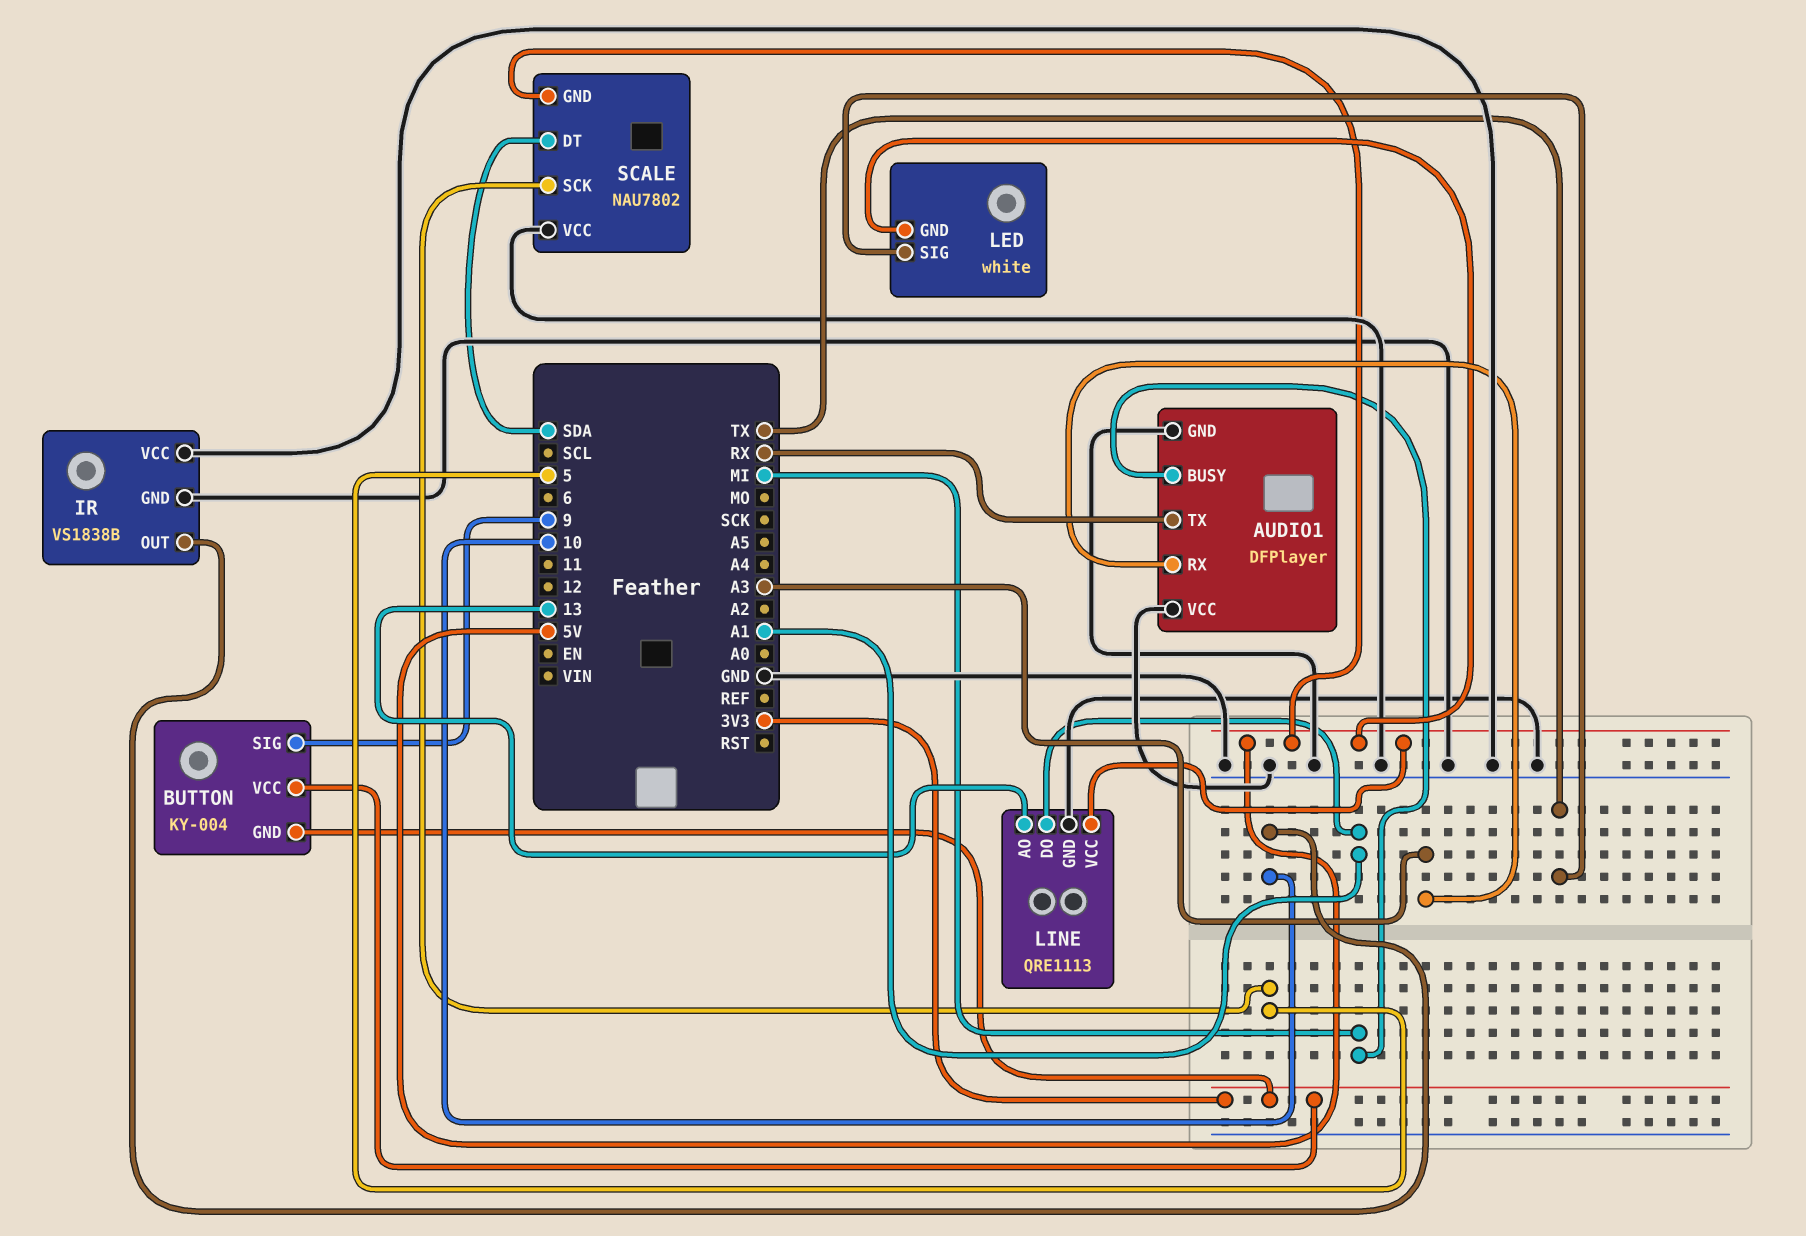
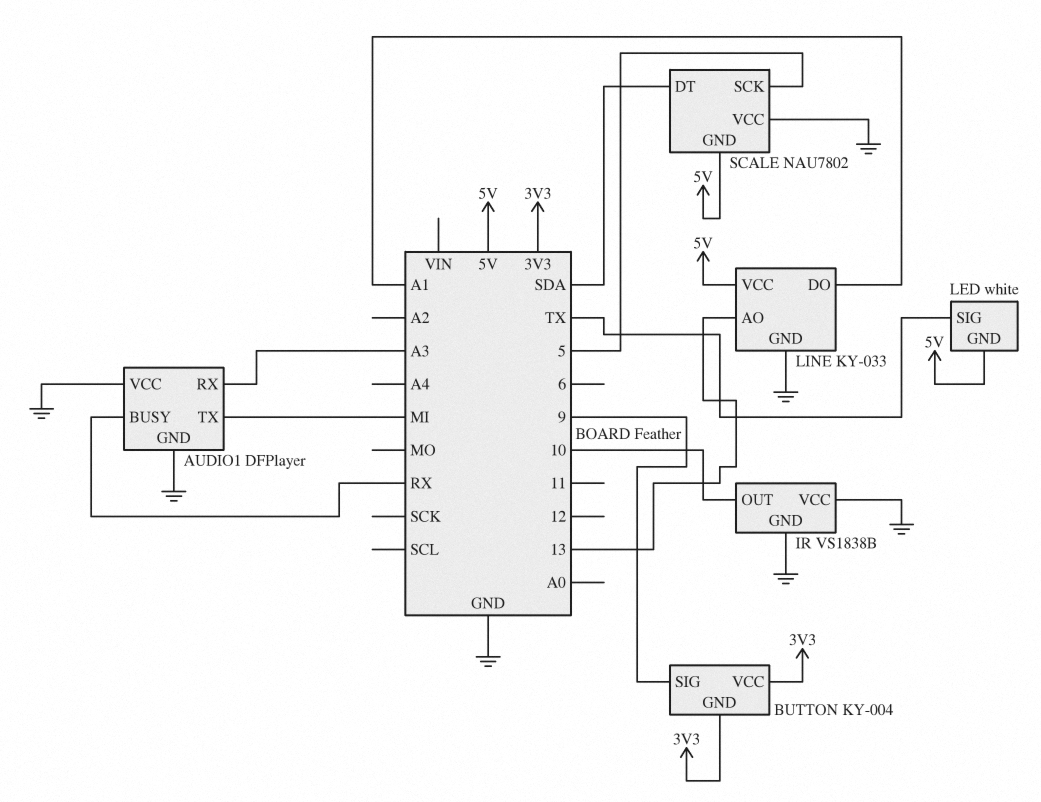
AUDIO1 pin BUSY: MI -> RX
AUDIO1 pin TX: RX -> MI
LINE: QRE1113 -> KY-033

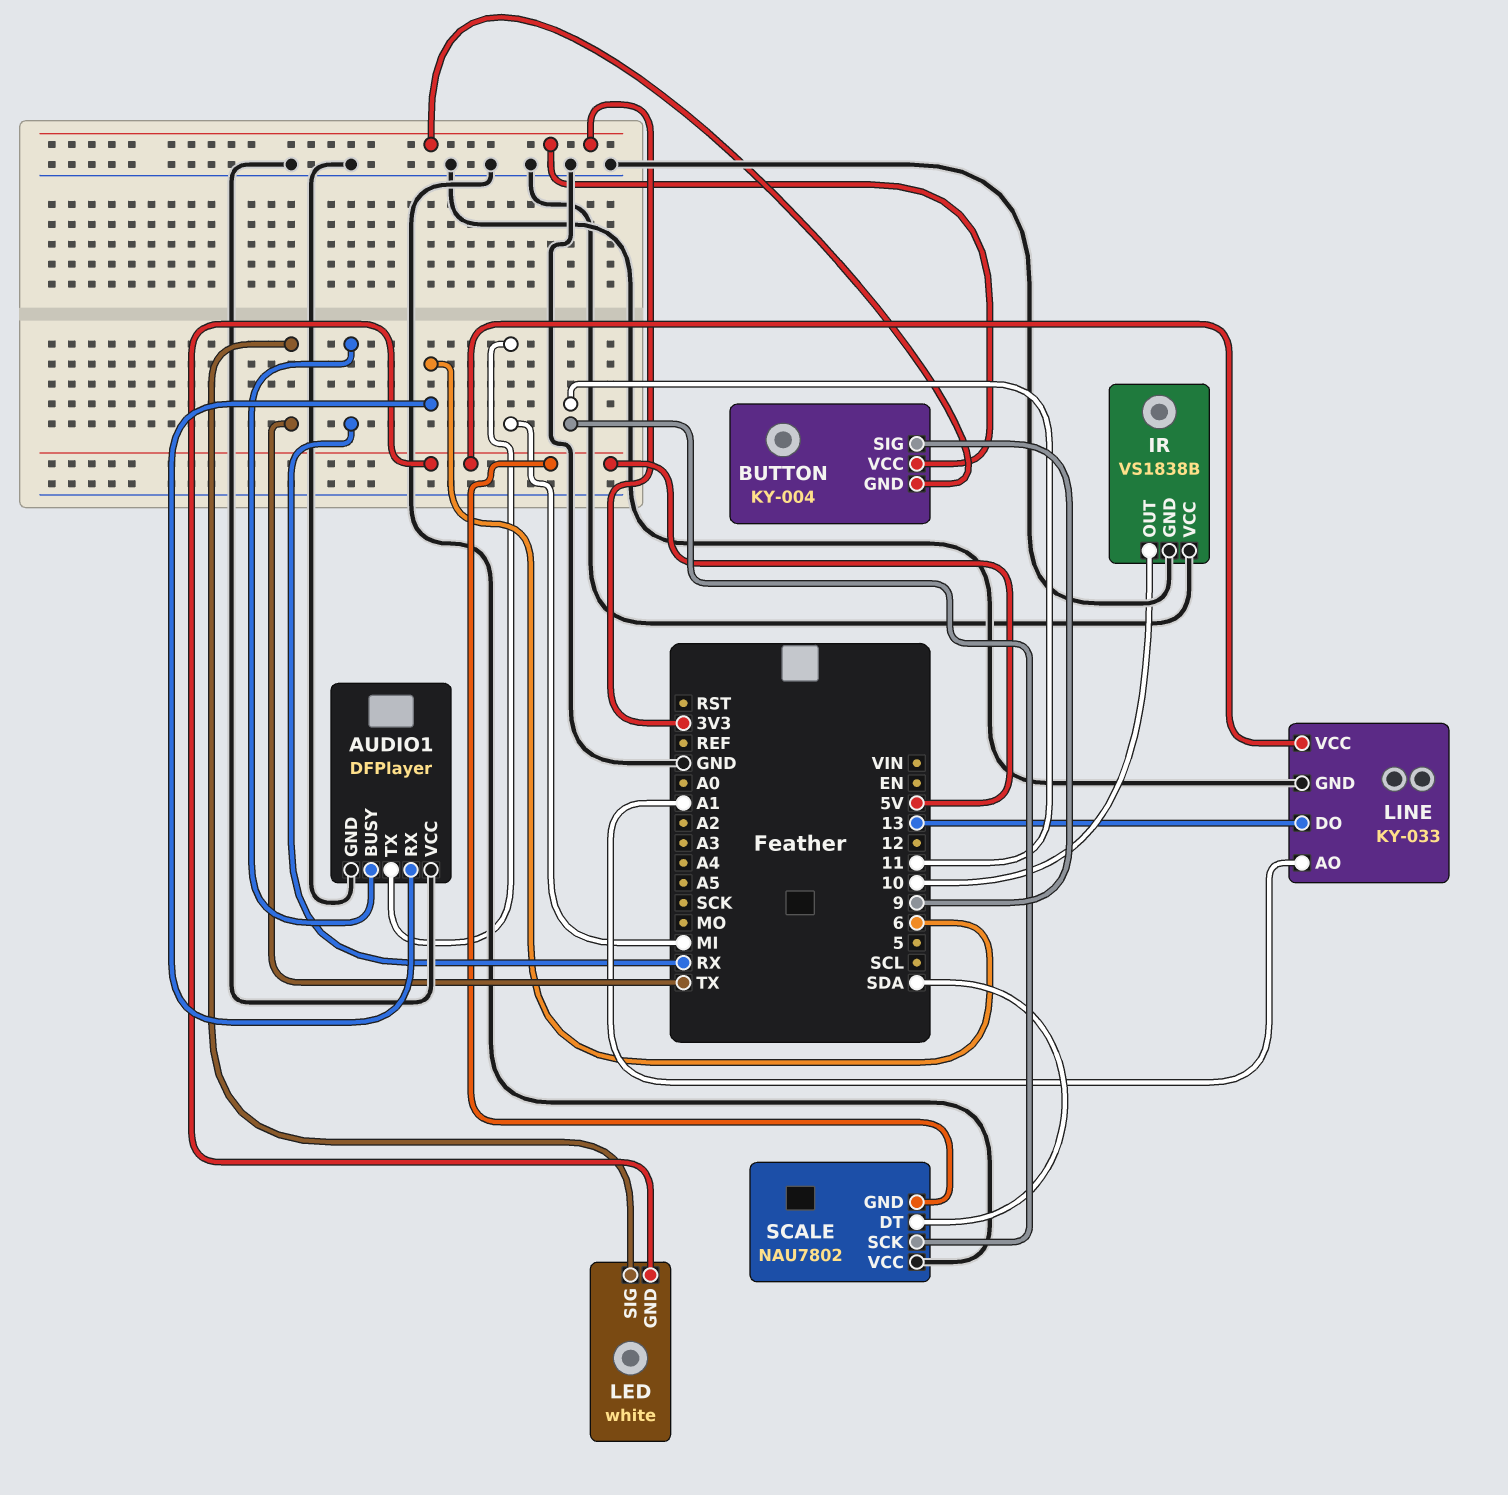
AUDIO1 pin RX: A3 -> 6
LINE pin AO: 13 -> A1
LINE pin DO: A1 -> 13
SCALE pin SCK: 5 -> 11

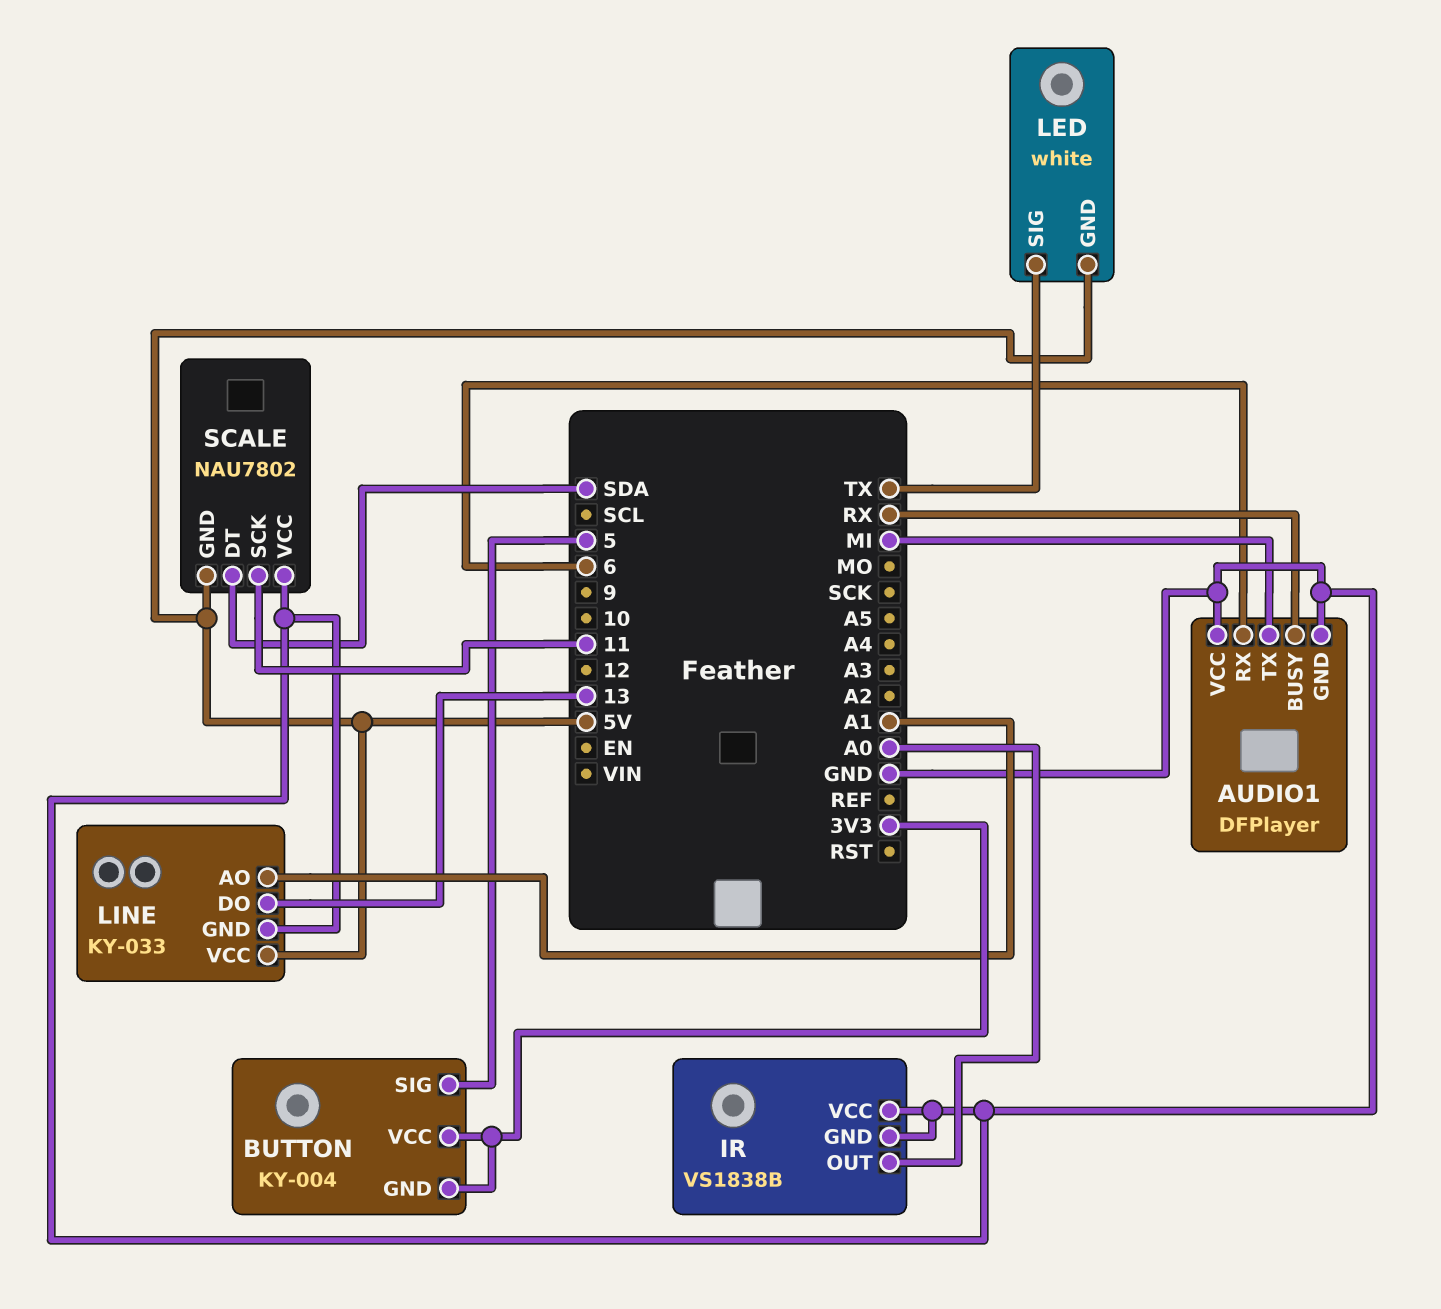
BUTTON pin SIG: 9 -> 5
IR pin OUT: 10 -> A0

